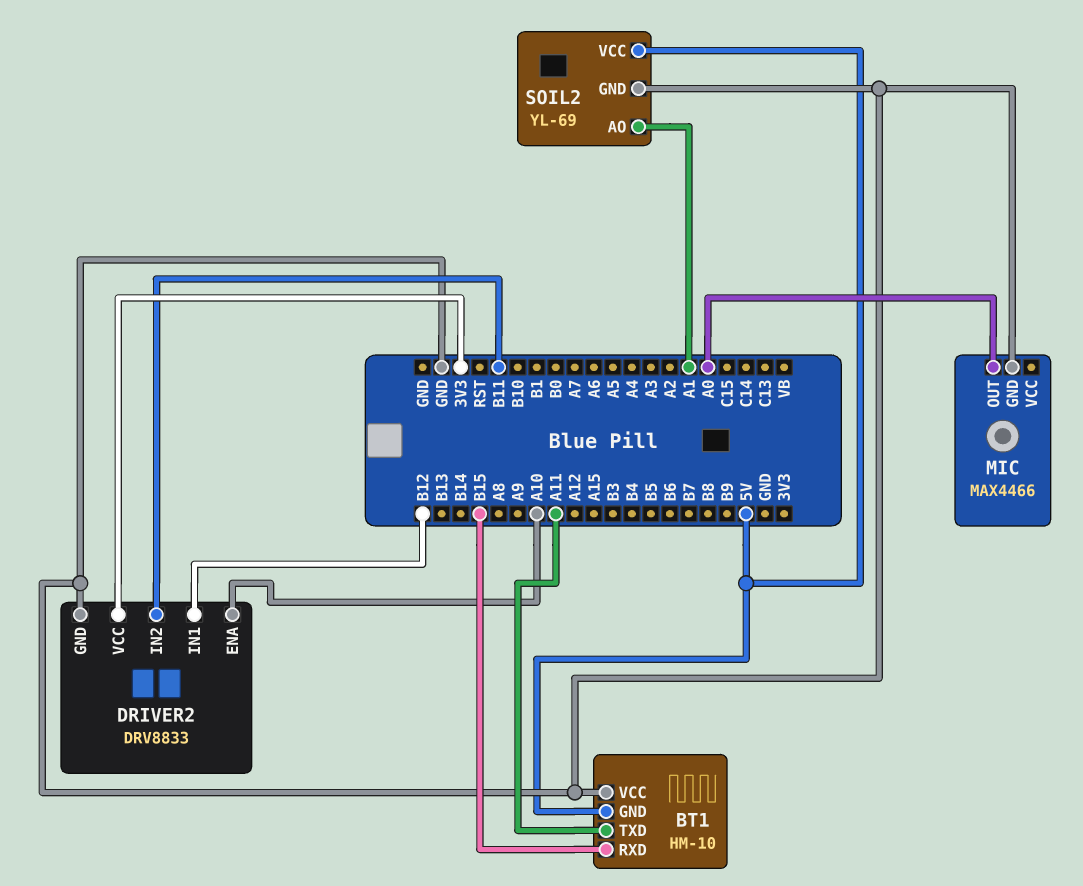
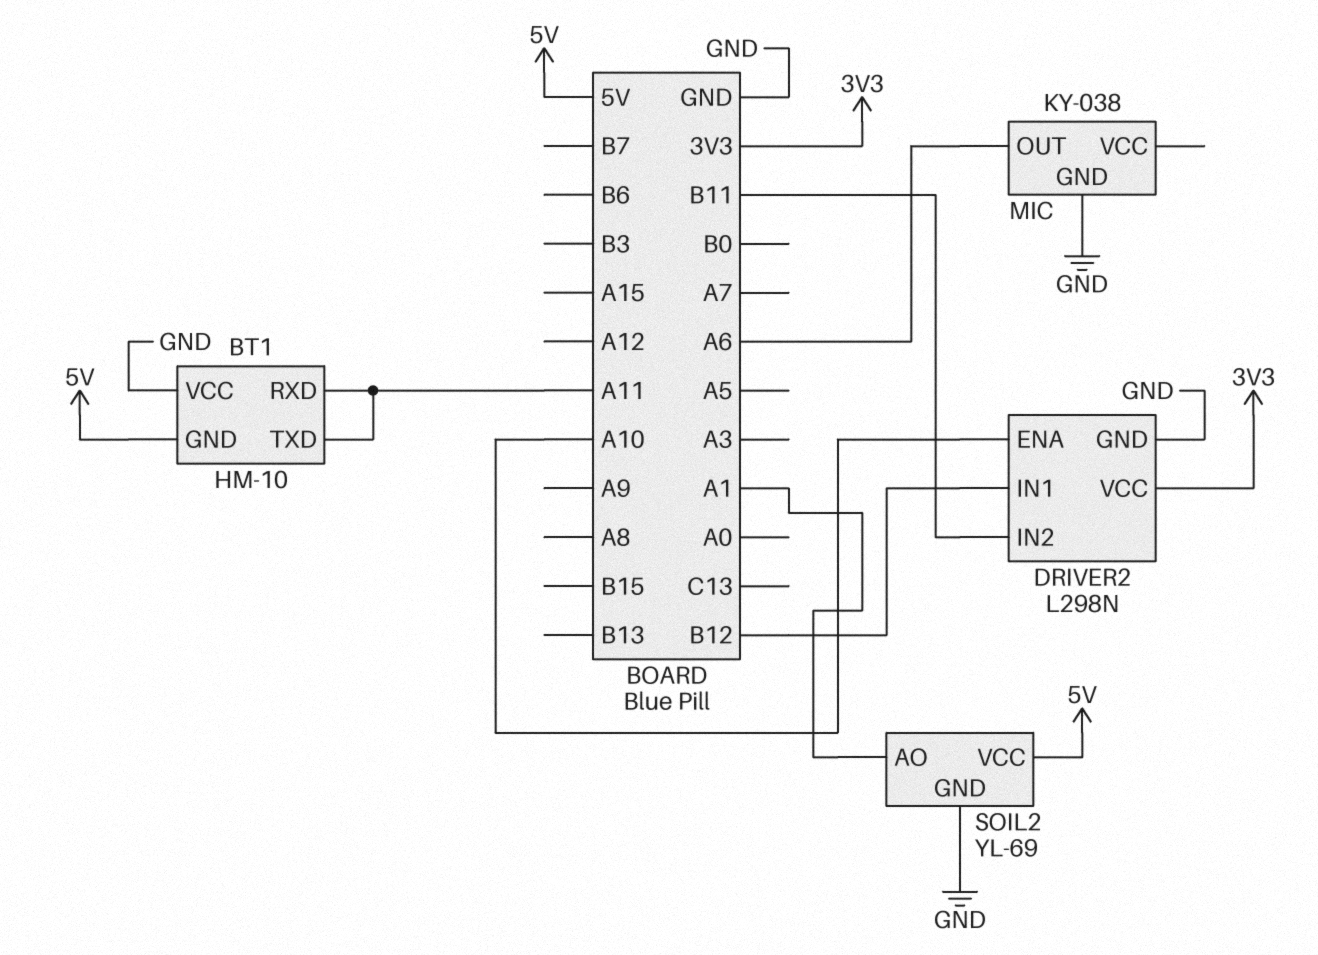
BT1 pin RXD: B15 -> A11
DRIVER2: DRV8833 -> L298N
MIC: MAX4466 -> KY-038
MIC pin OUT: A0 -> A6

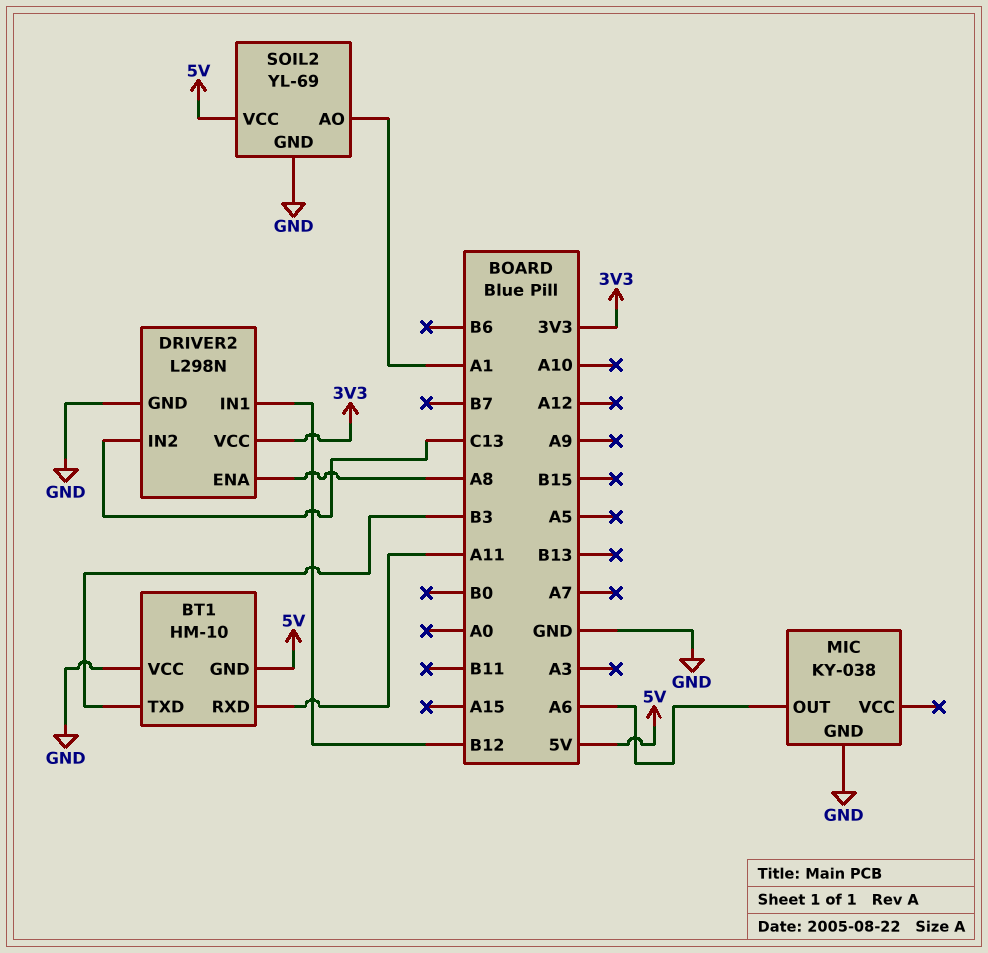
BT1 pin TXD: A11 -> B3
DRIVER2 pin ENA: A10 -> A8
DRIVER2 pin IN2: B11 -> C13

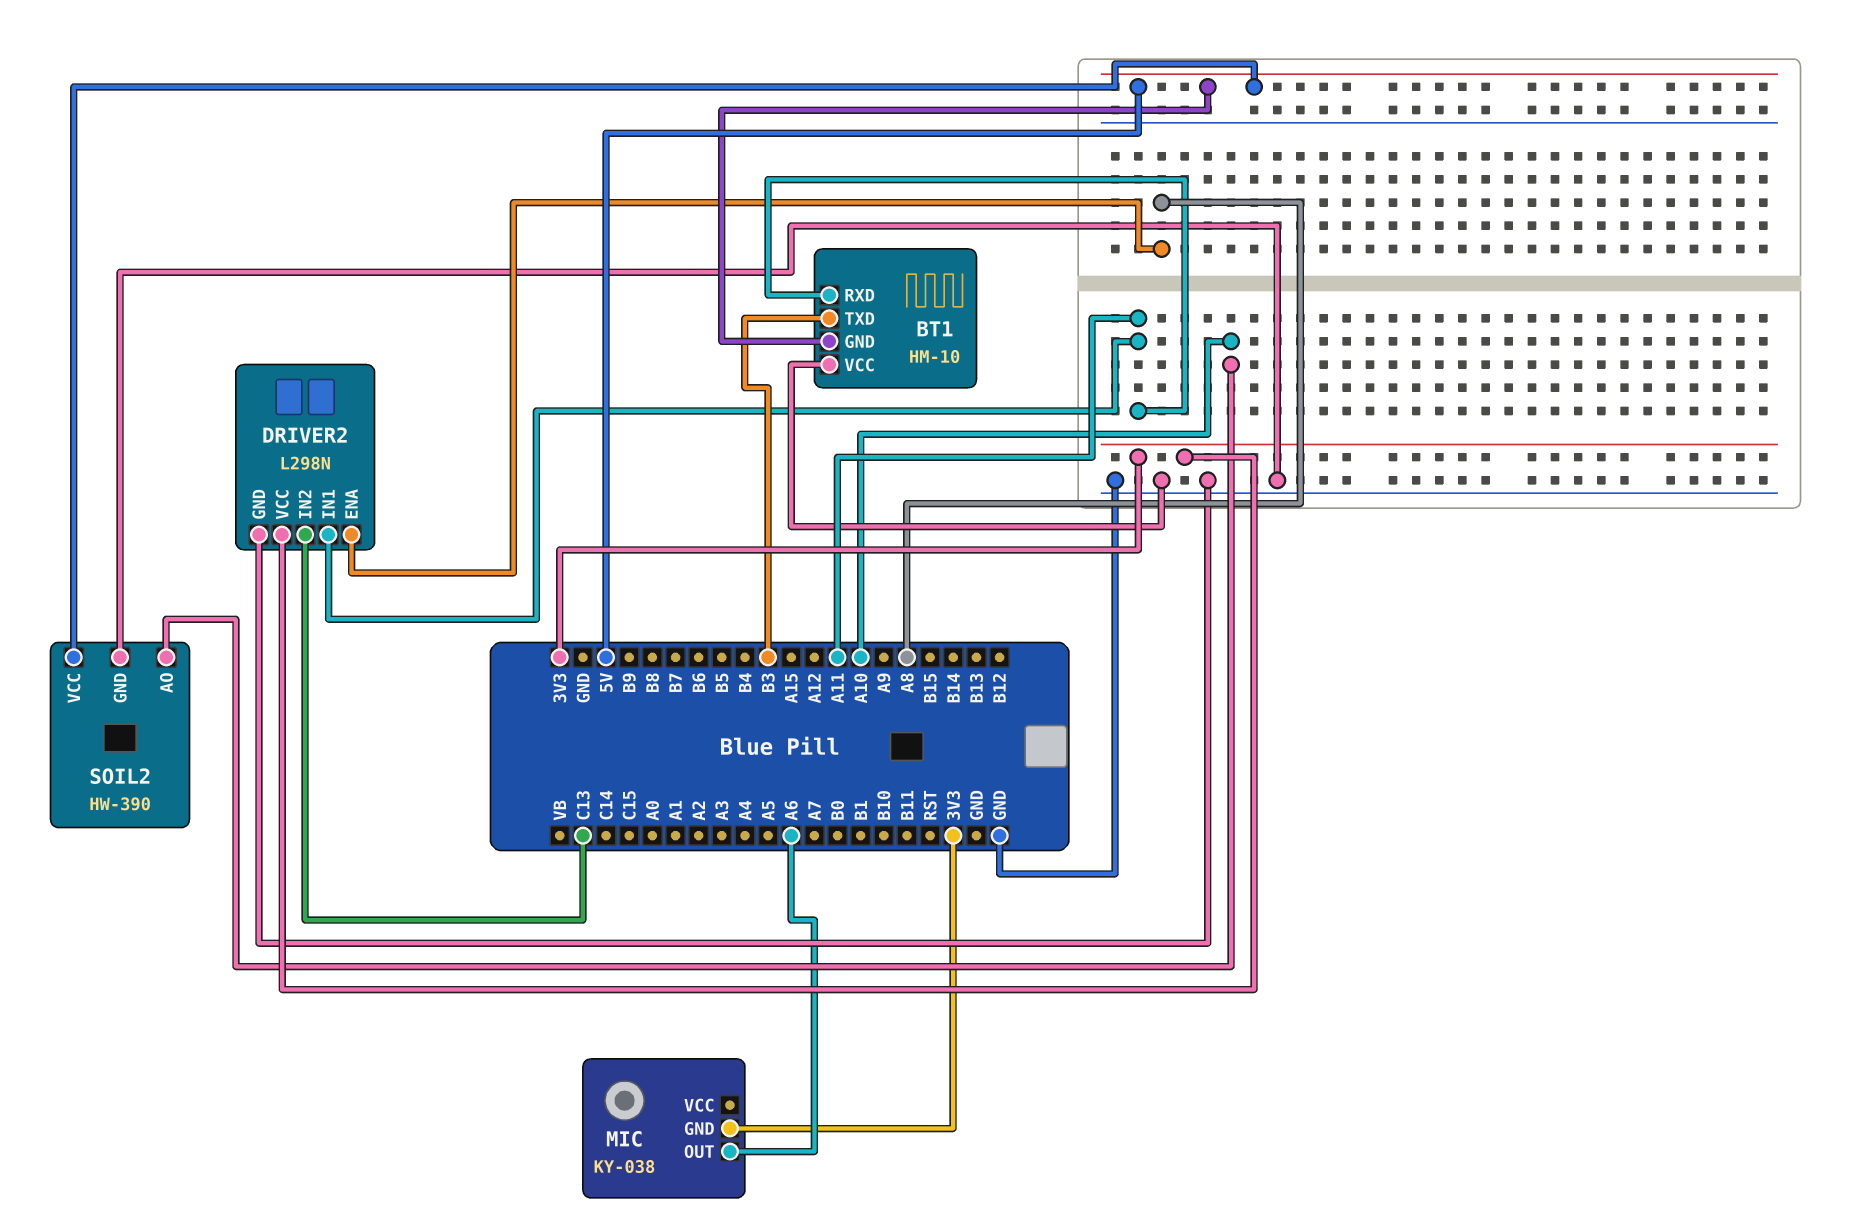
DRIVER2 pin IN1: B12 -> A11
MIC pin GND: GND -> 3V3
SOIL2: YL-69 -> HW-390
SOIL2 pin AO: A1 -> A10

